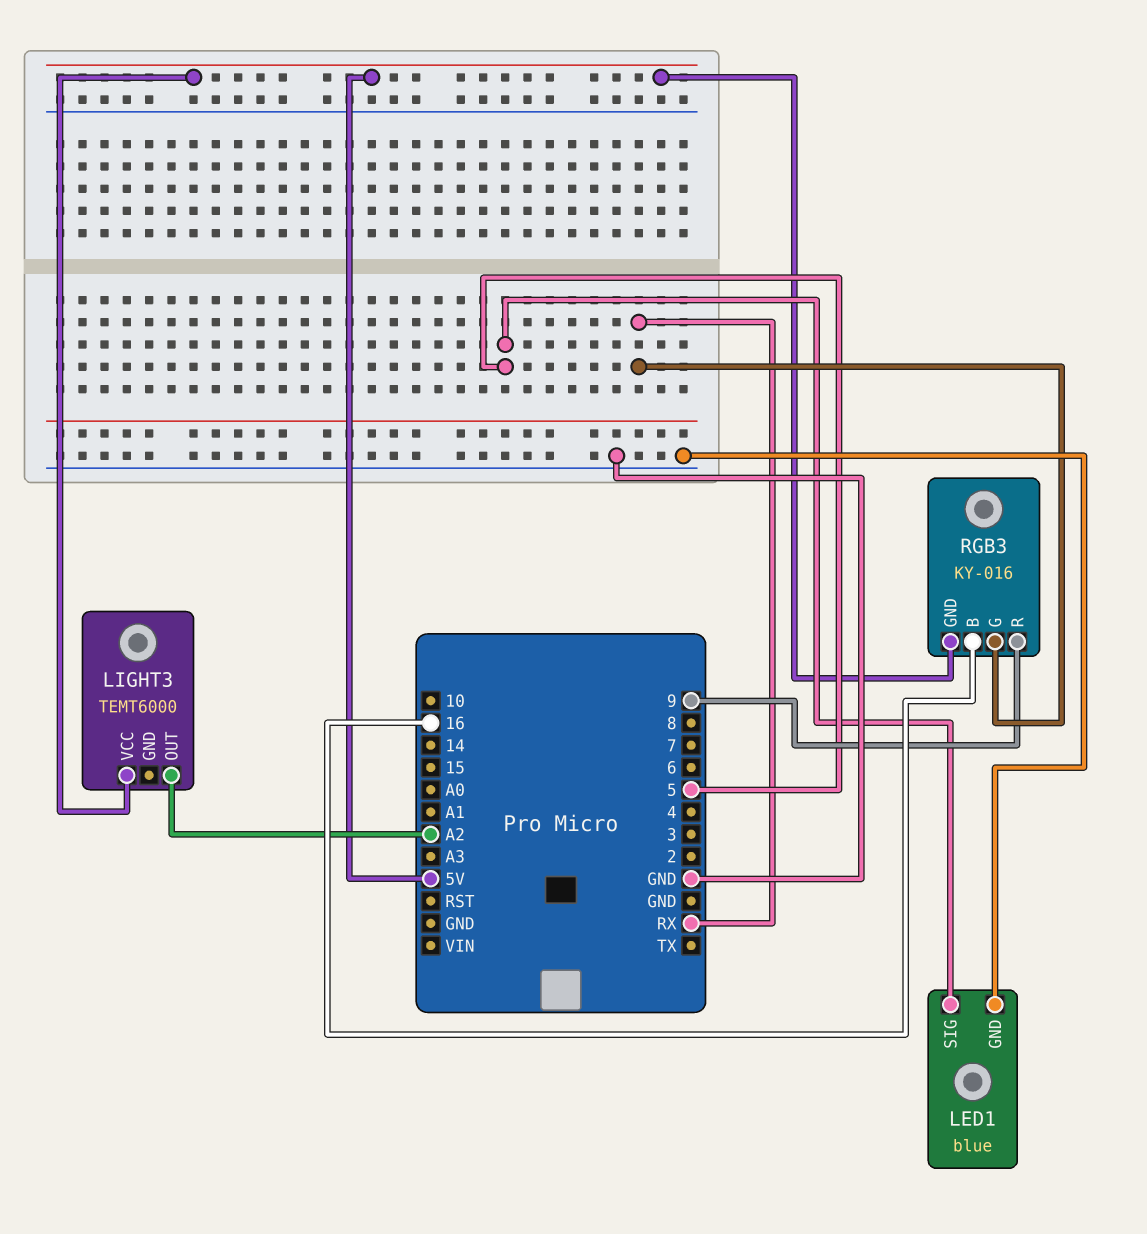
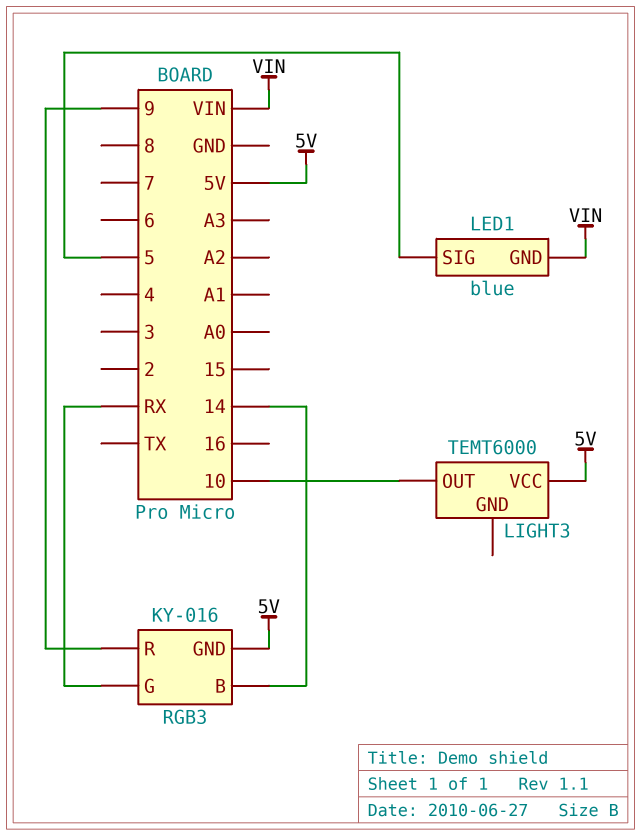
LED1 pin GND: GND -> VIN
LIGHT3 pin OUT: A2 -> 10
RGB3 pin B: 16 -> 14

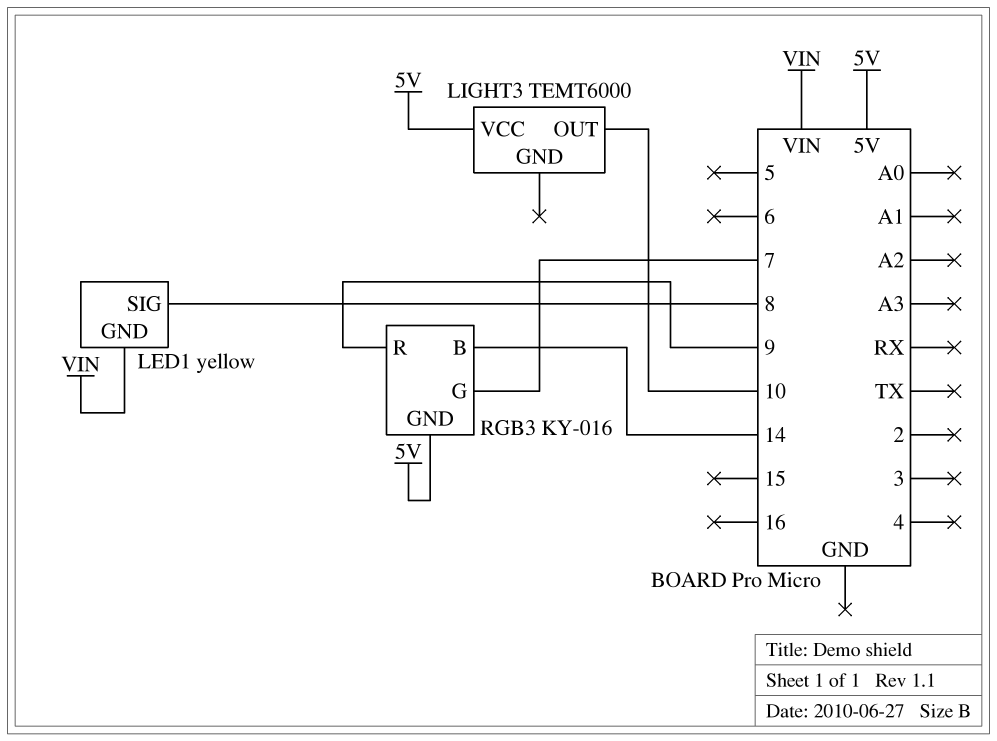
LED1: blue -> yellow
LED1 pin SIG: 5 -> 8
RGB3 pin G: RX -> 7

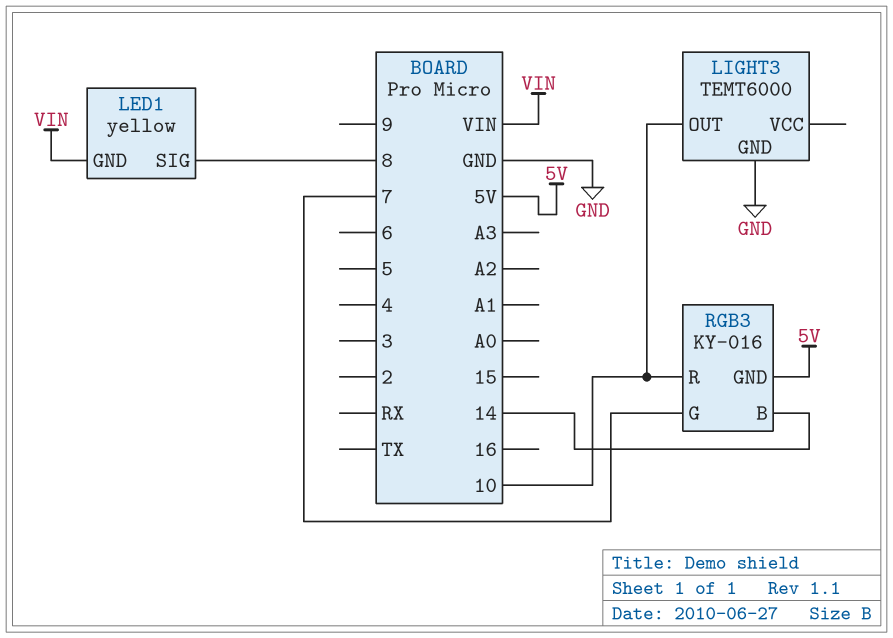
LIGHT3 pin GND: none -> GND
LIGHT3 pin VCC: 5V -> none
RGB3 pin R: 9 -> 10

